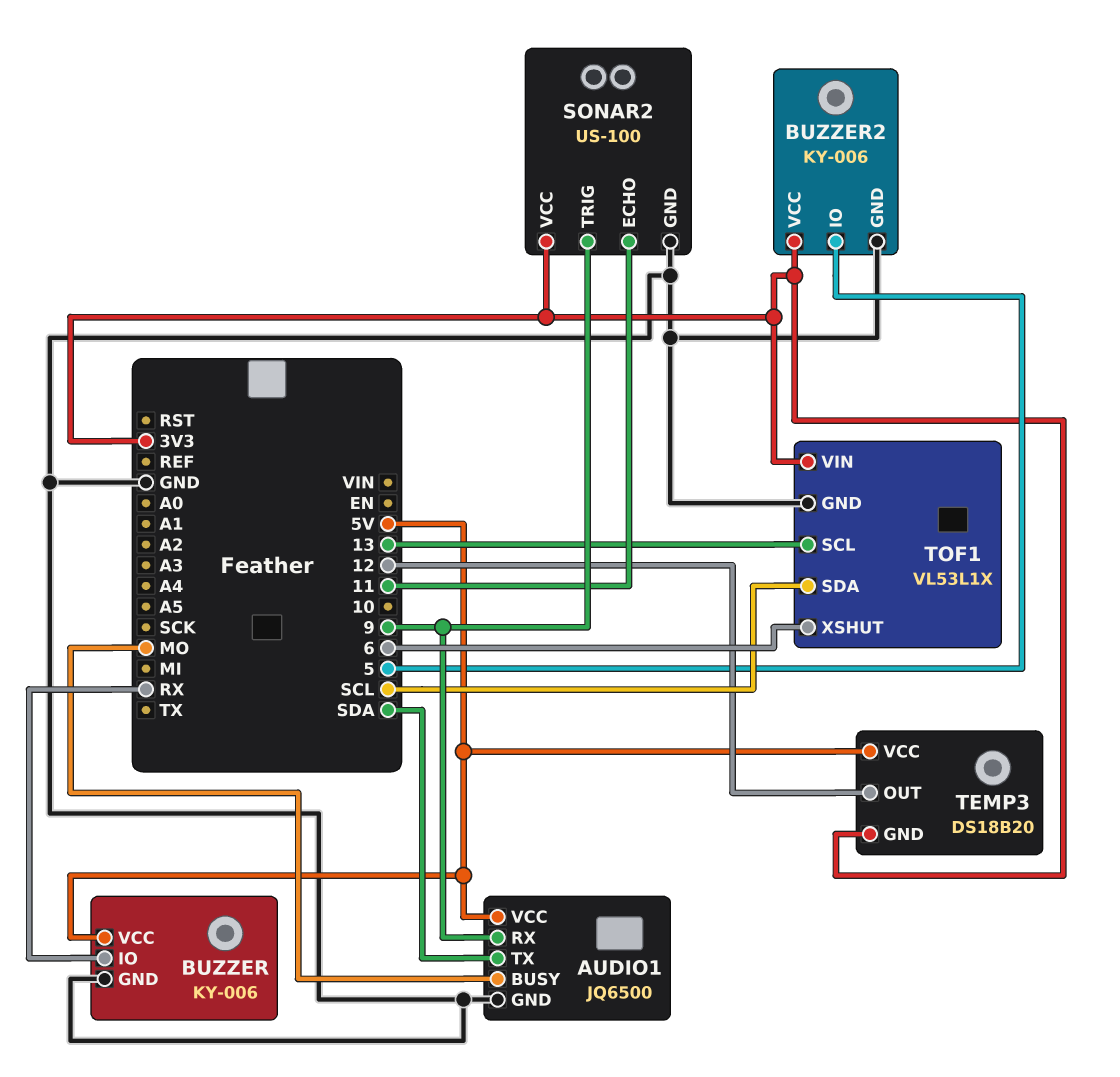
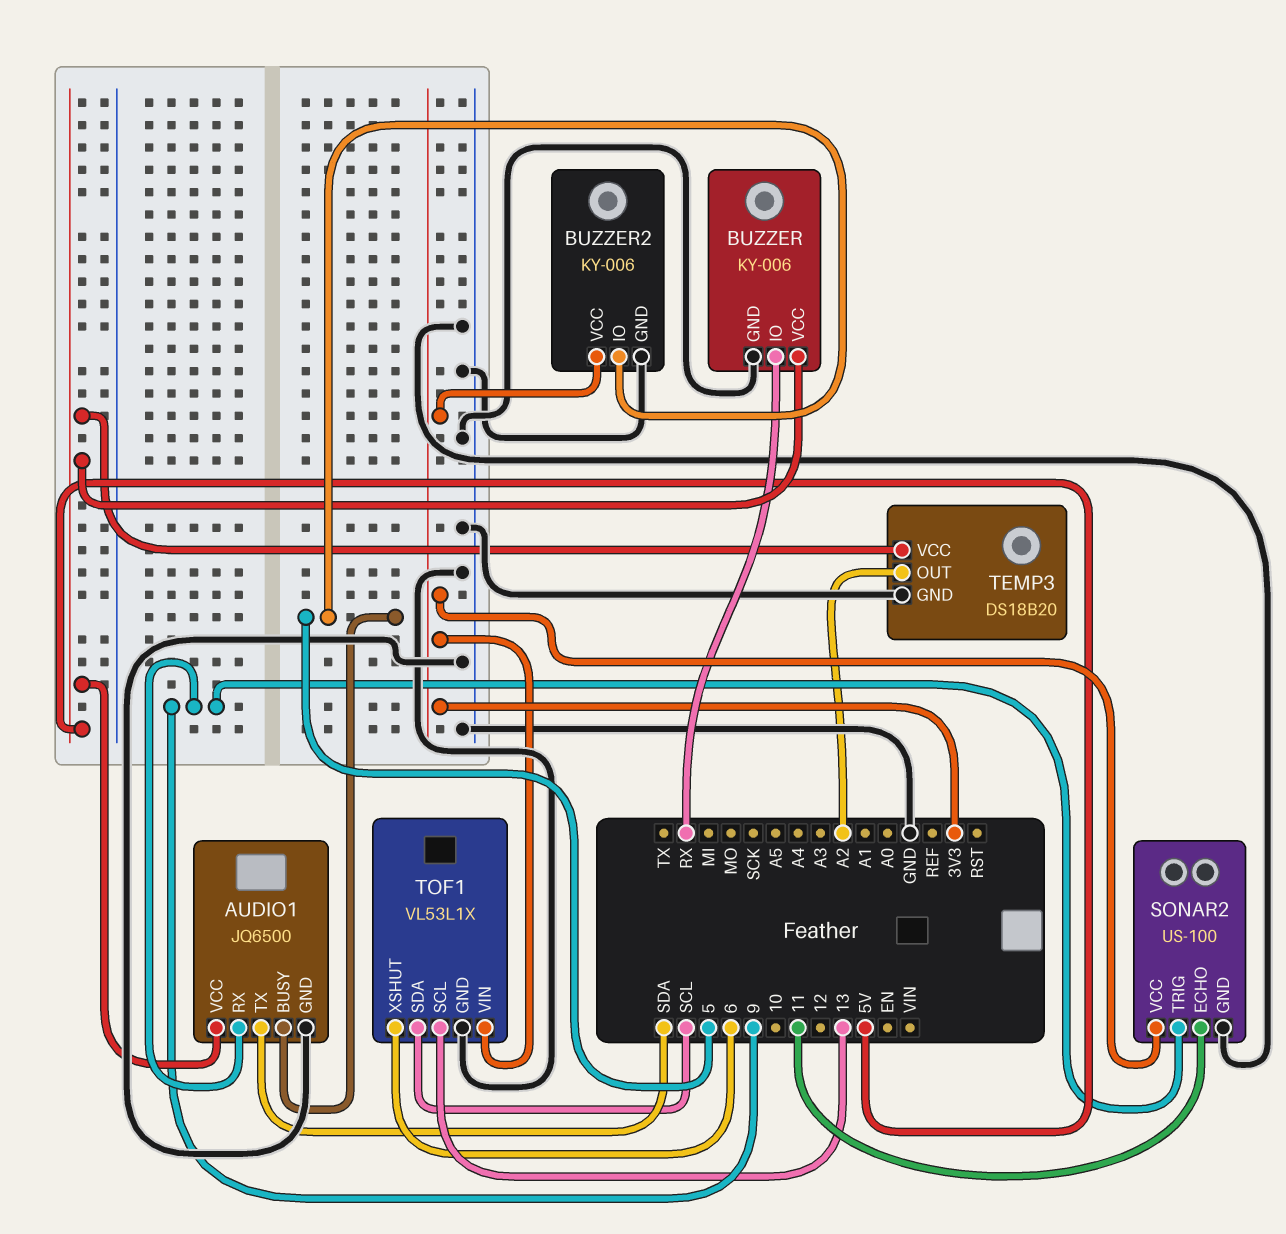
AUDIO1 pin BUSY: MO -> 5
TEMP3 pin GND: 3V3 -> GND
TEMP3 pin OUT: 12 -> A2

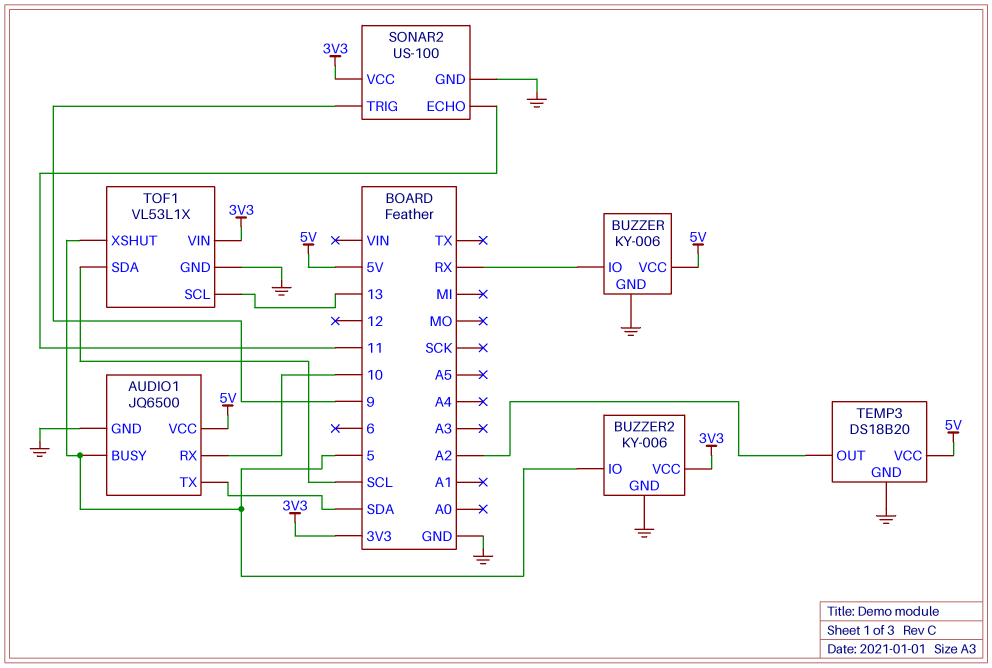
AUDIO1 pin RX: 9 -> 10
TOF1 pin XSHUT: 6 -> 5

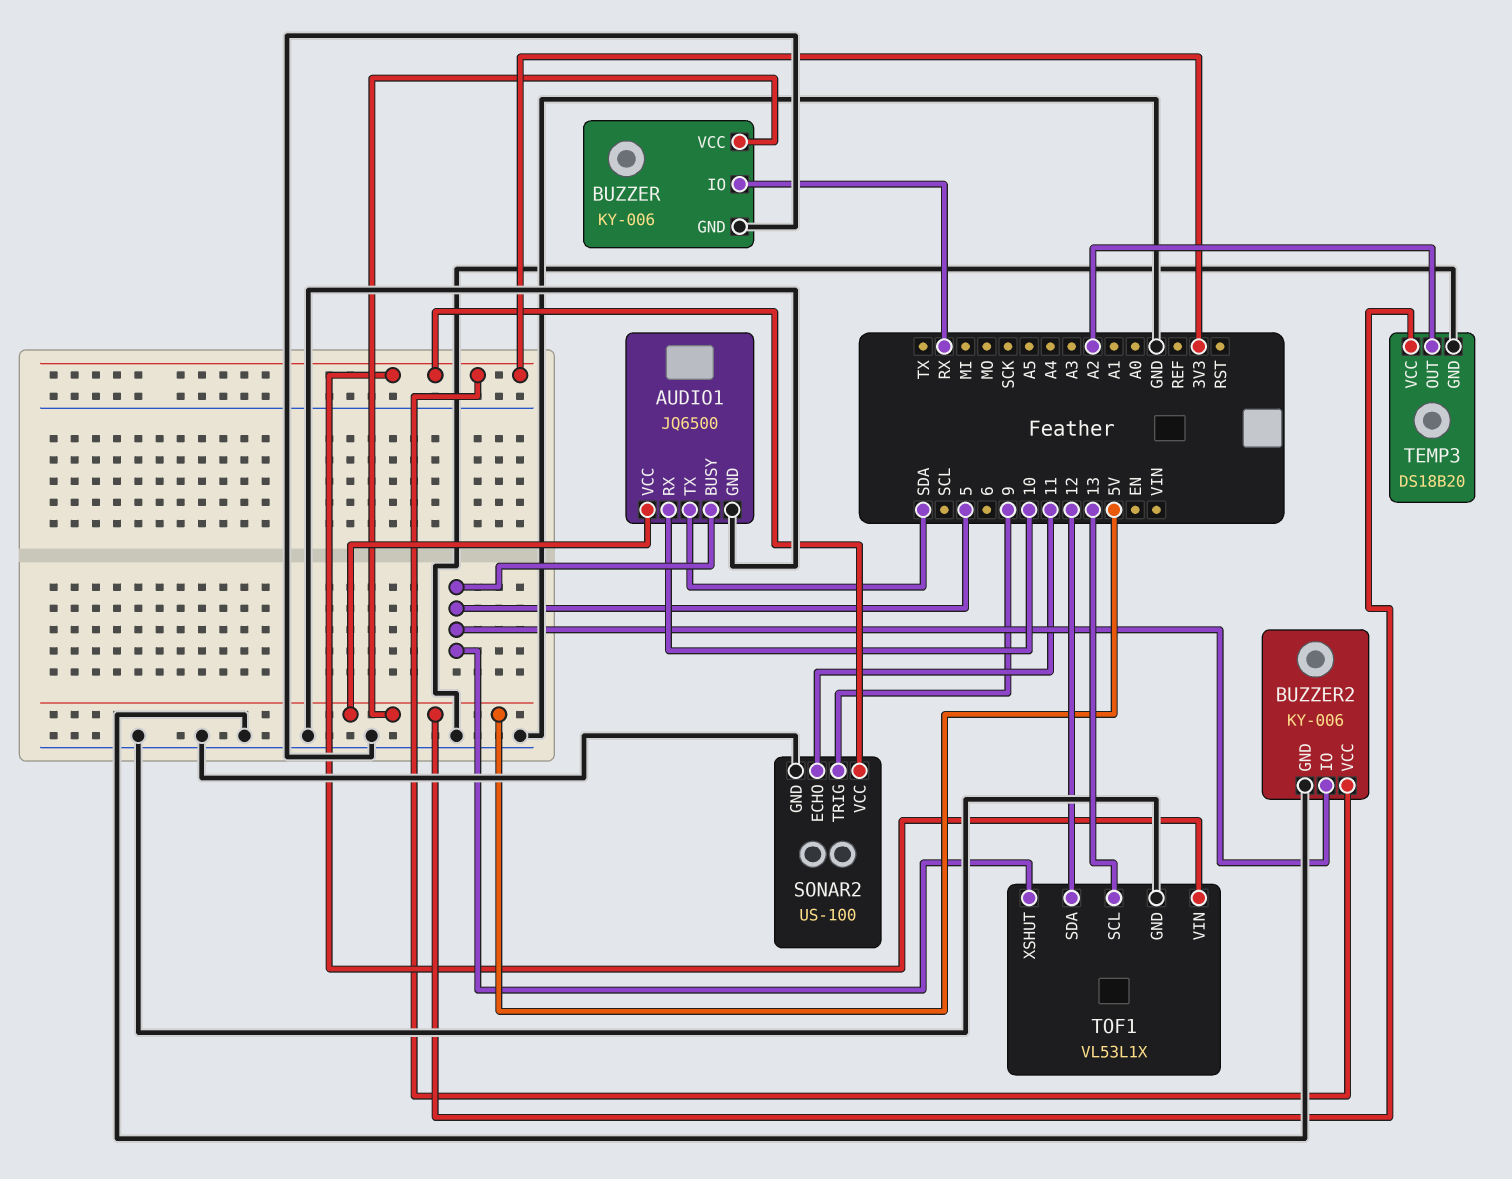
TOF1 pin SDA: SCL -> 12

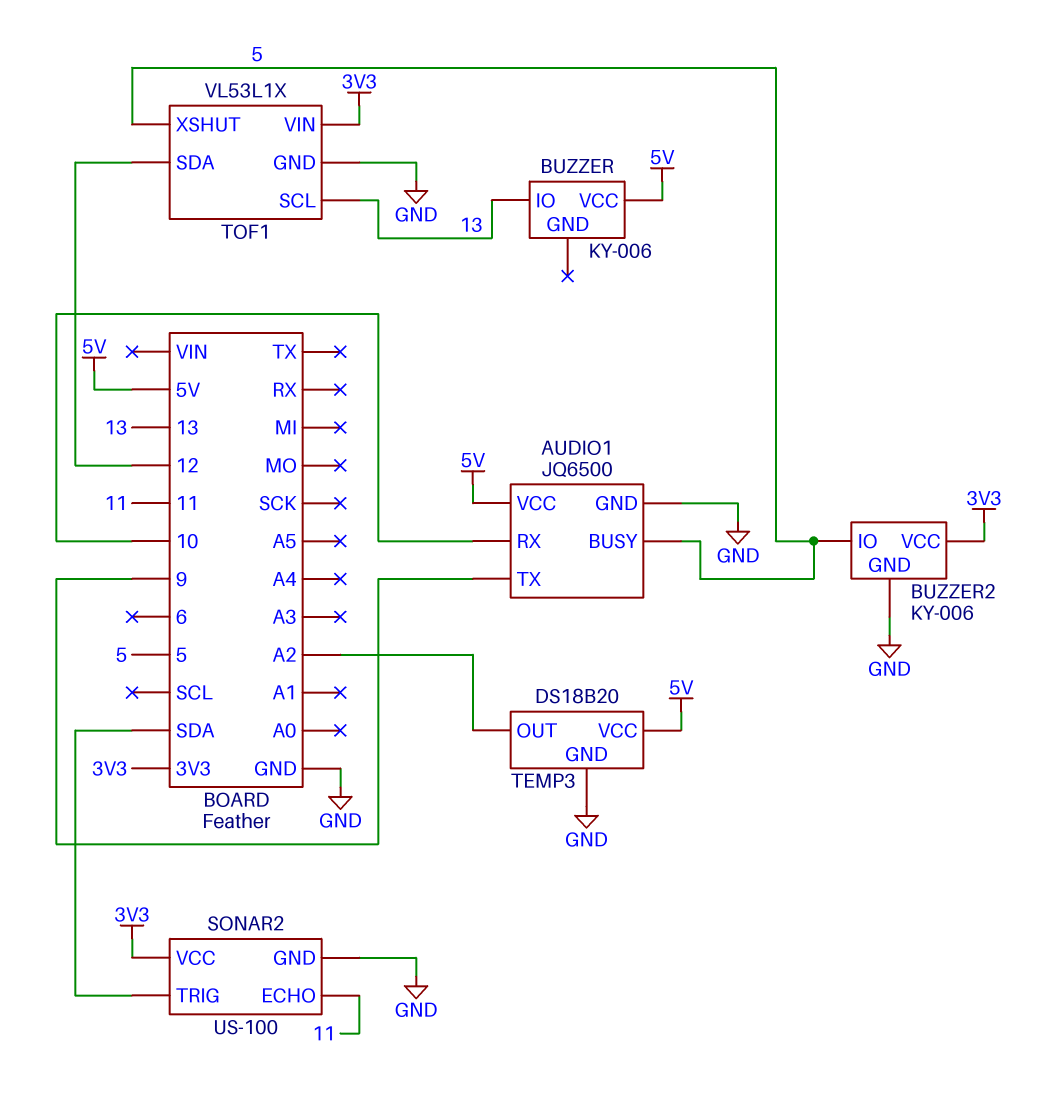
AUDIO1 pin TX: SDA -> 9
BUZZER pin GND: GND -> none
BUZZER pin IO: RX -> 13
SONAR2 pin TRIG: 9 -> SDA

